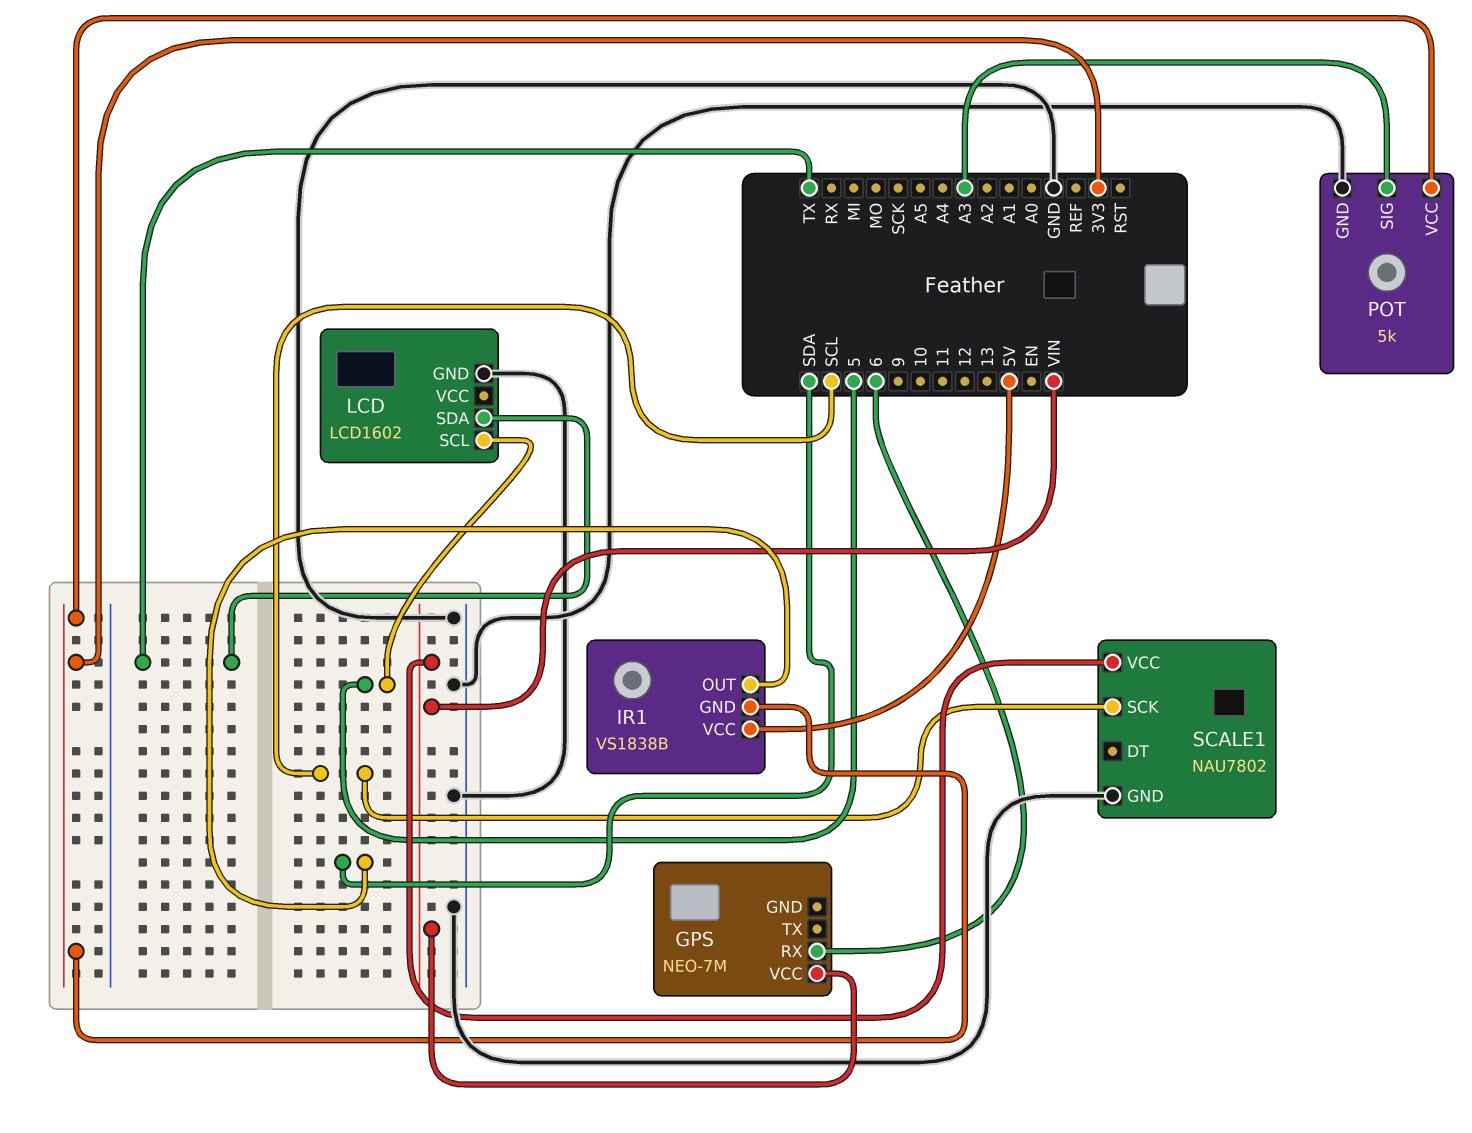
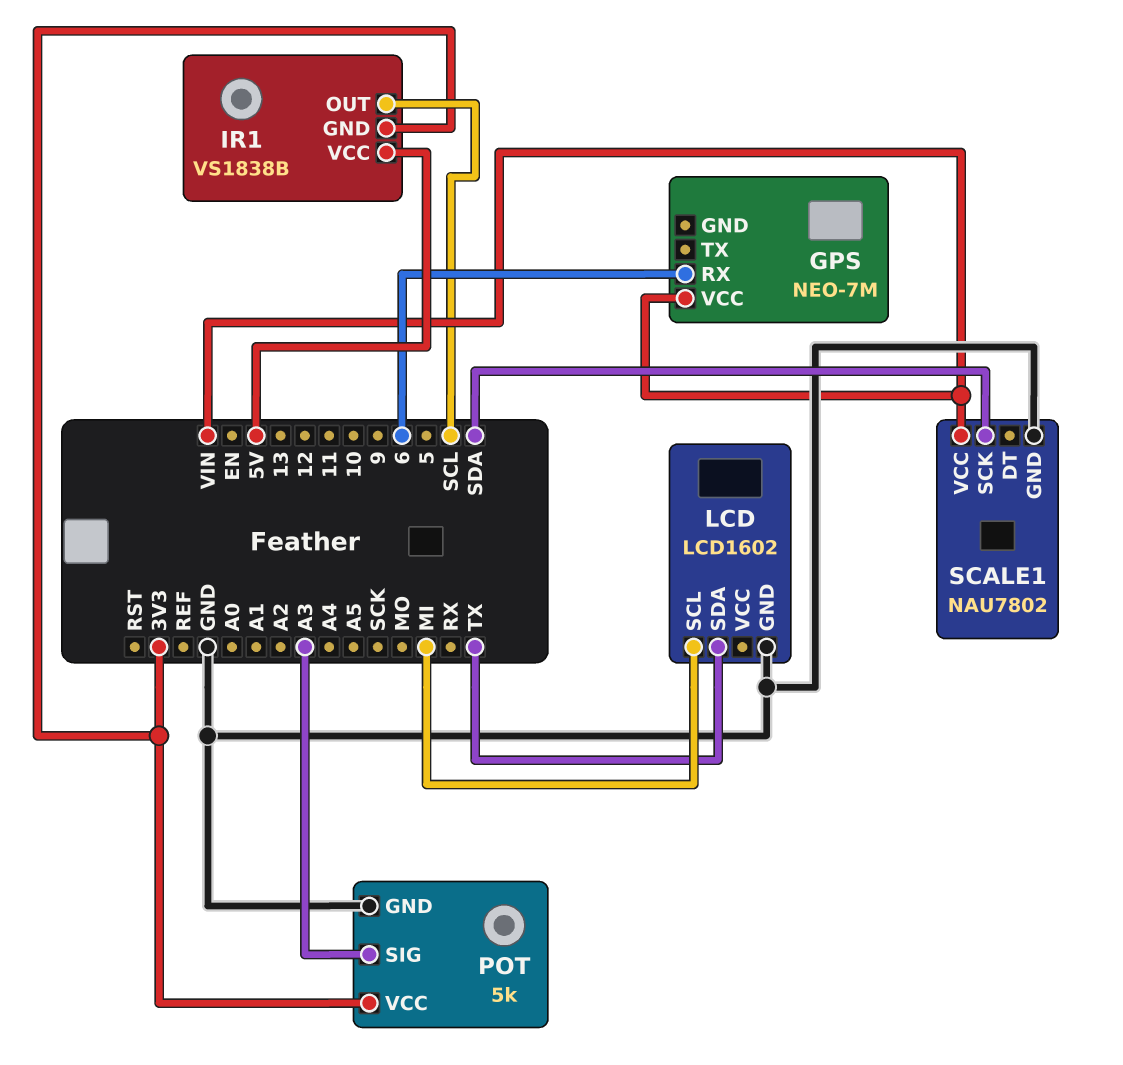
IR1 pin OUT: SDA -> SCL
LCD pin SCL: 5 -> MI
SCALE1 pin SCK: SCL -> SDA

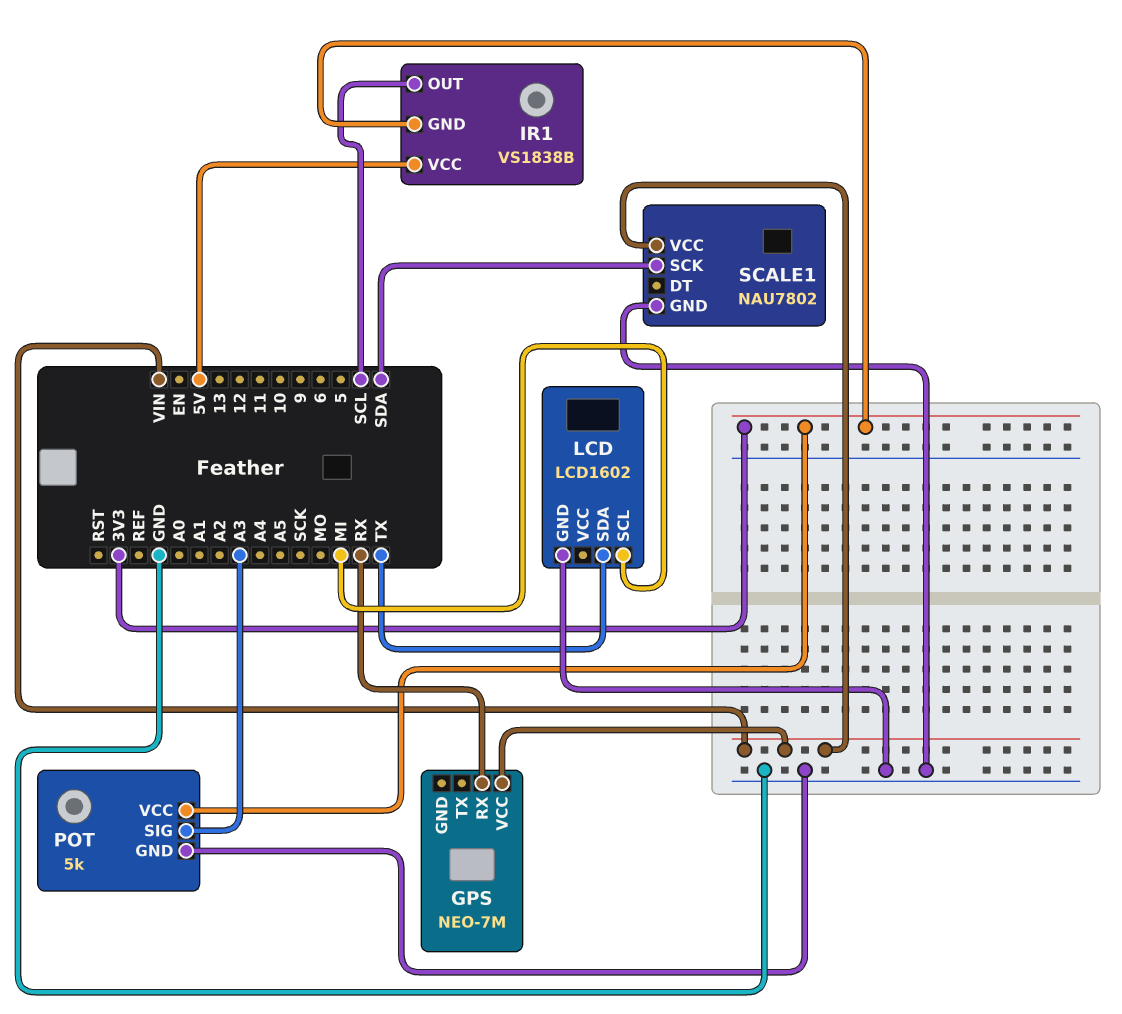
GPS pin RX: 6 -> RX

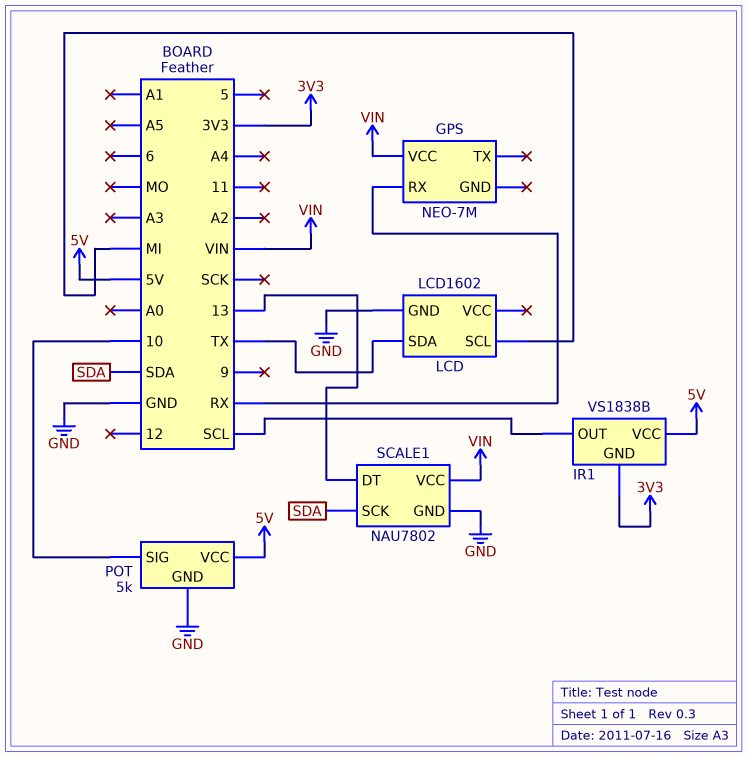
POT pin SIG: A3 -> 10
POT pin VCC: 3V3 -> 5V
SCALE1 pin DT: none -> 13

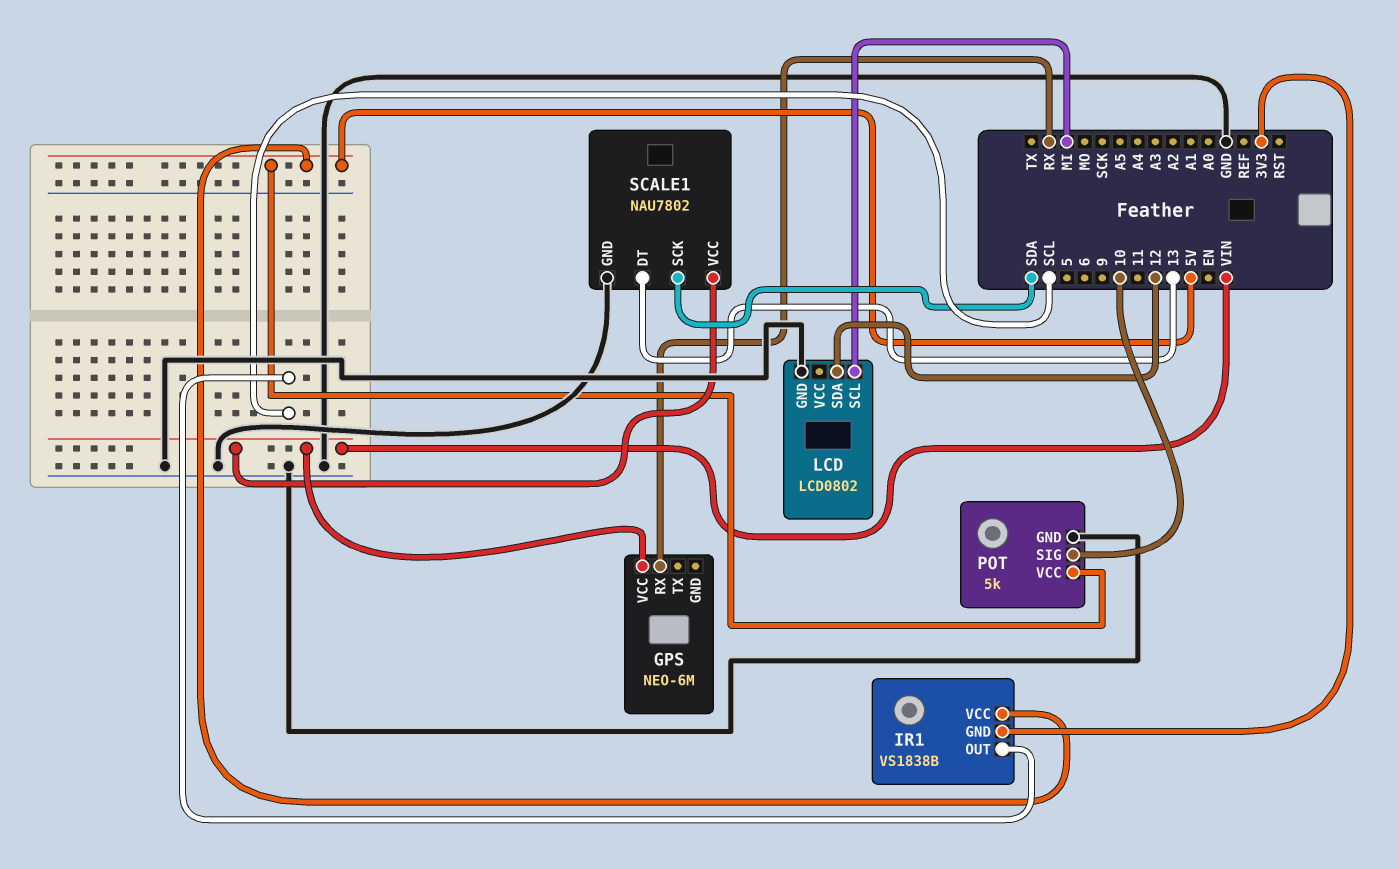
GPS: NEO-7M -> NEO-6M
LCD: LCD1602 -> LCD0802
LCD pin SDA: TX -> 12

